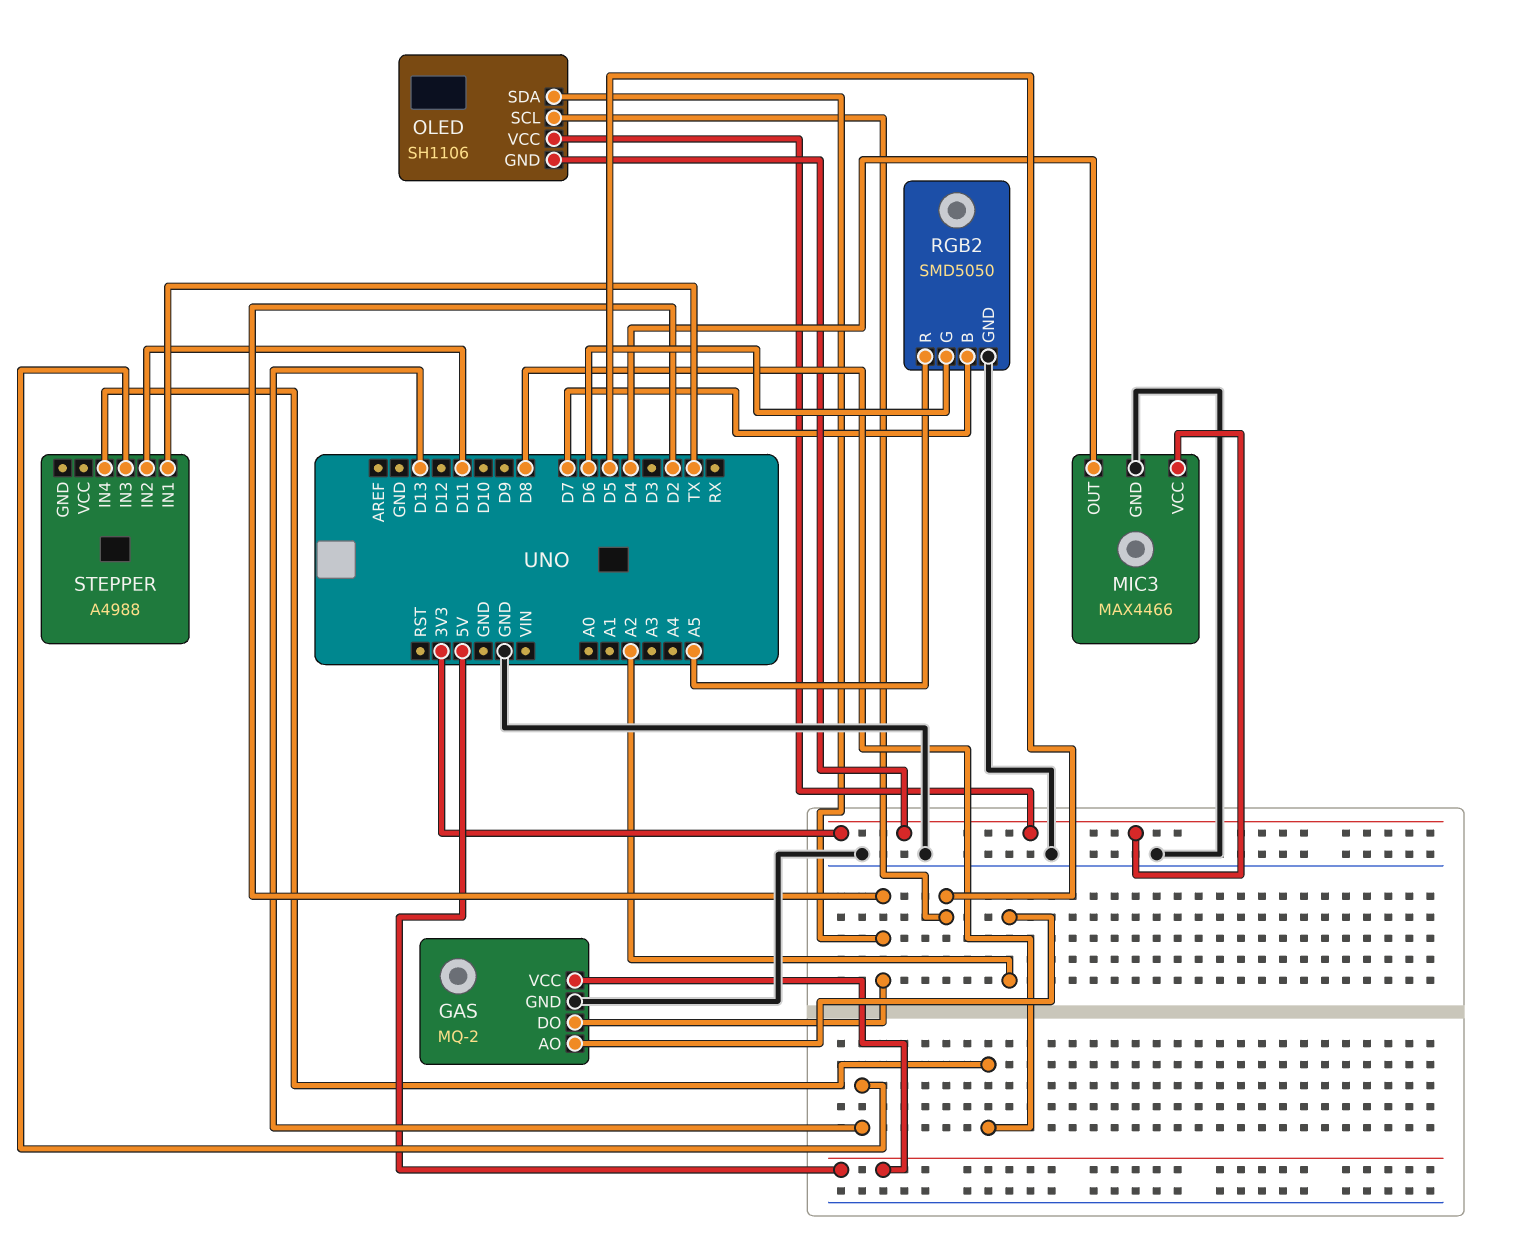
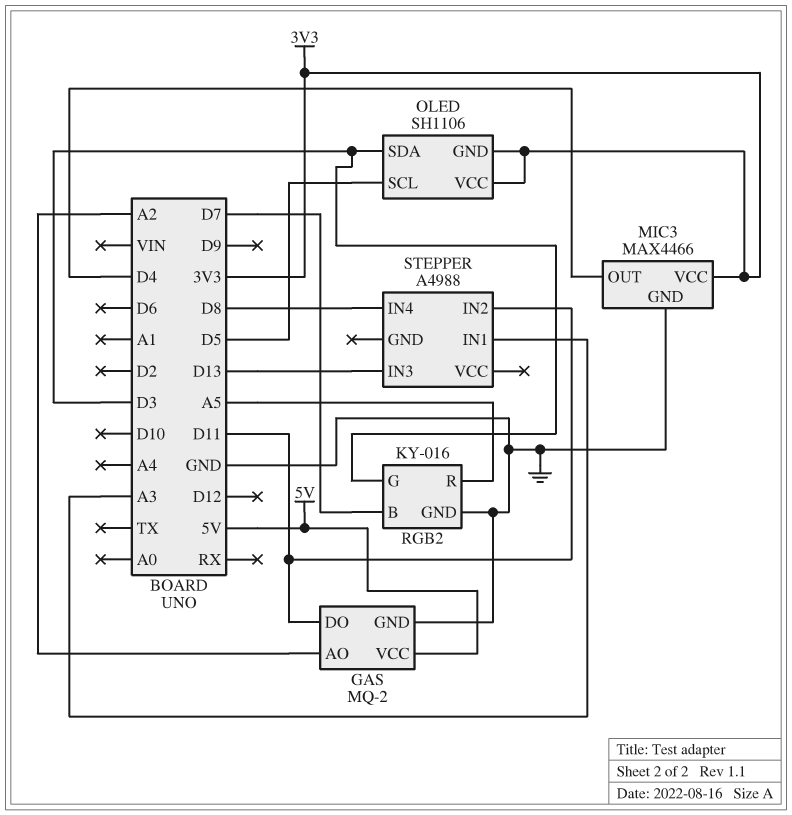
GAS pin DO: D2 -> D11
OLED pin SDA: D2 -> D3
RGB2: SMD5050 -> KY-016
RGB2 pin G: D6 -> D3
STEPPER pin IN1: TX -> A3

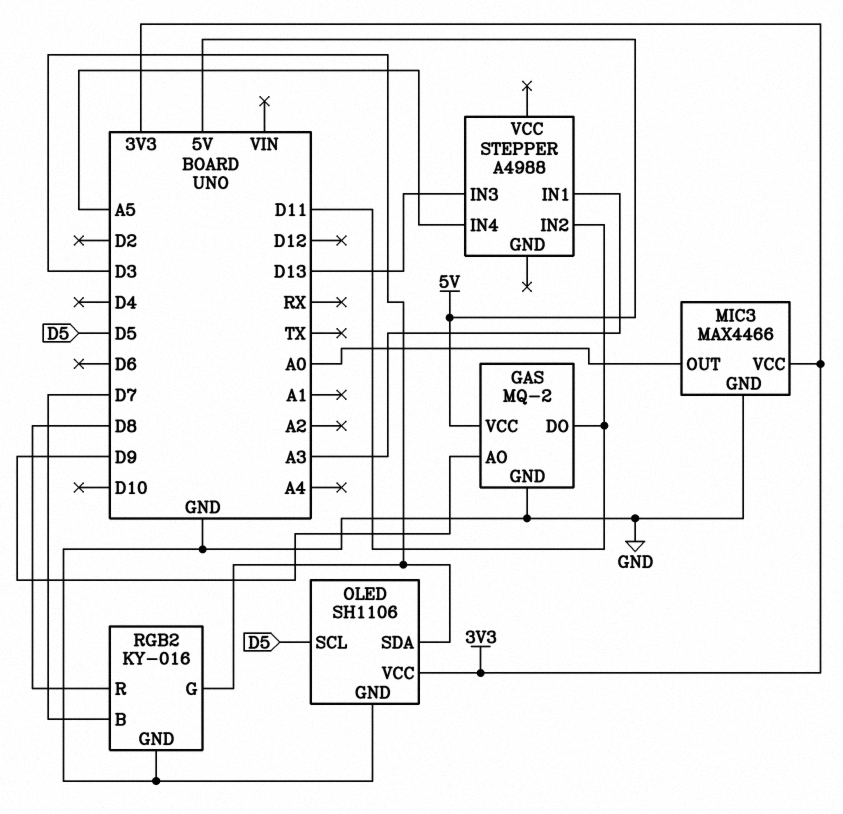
GAS pin AO: A2 -> D9
MIC3 pin OUT: D4 -> A0
OLED pin GND: 3V3 -> GND
RGB2 pin R: A5 -> D8
STEPPER pin IN4: D8 -> A5

